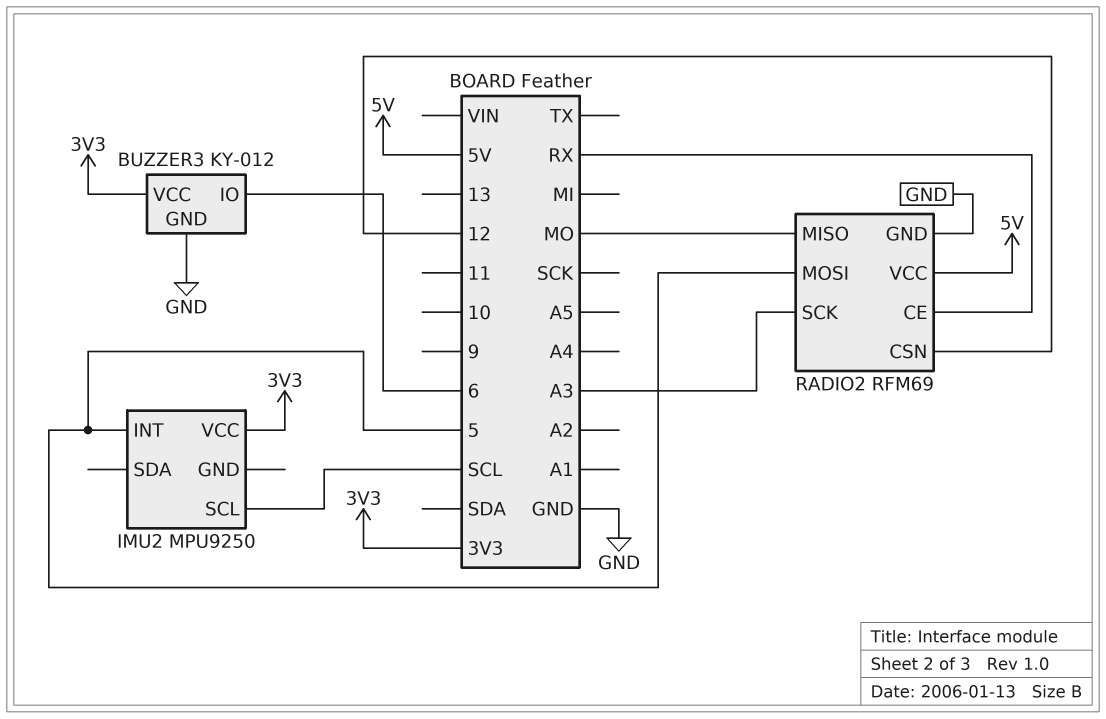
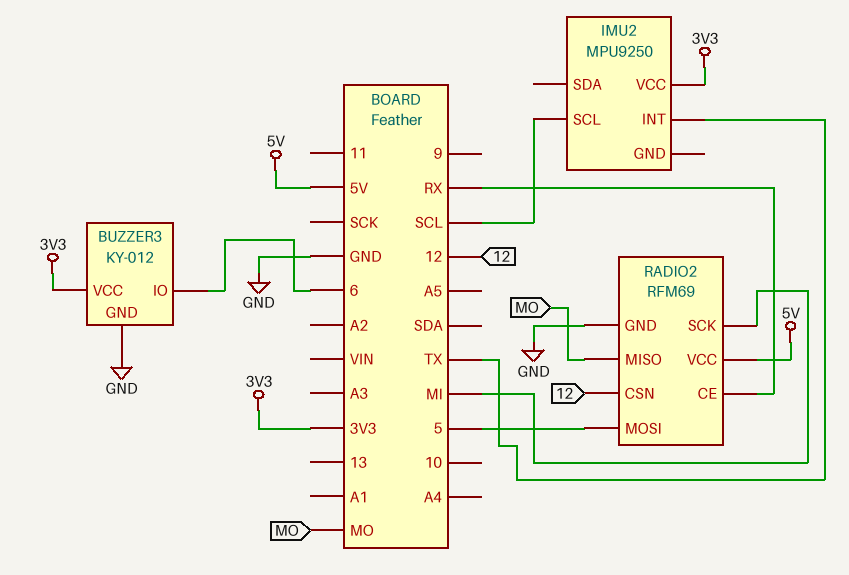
IMU2 pin INT: 5 -> TX
RADIO2 pin SCK: A3 -> MI

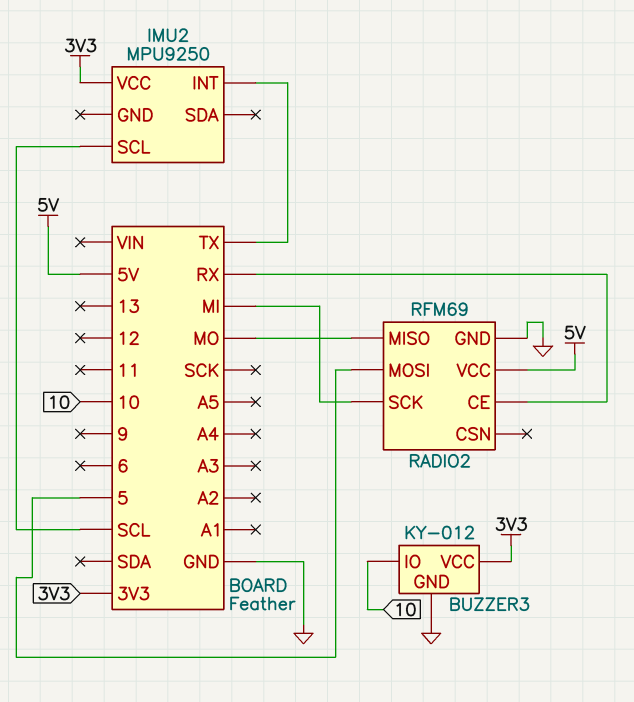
BUZZER3 pin IO: 6 -> 10
RADIO2 pin CSN: 12 -> none

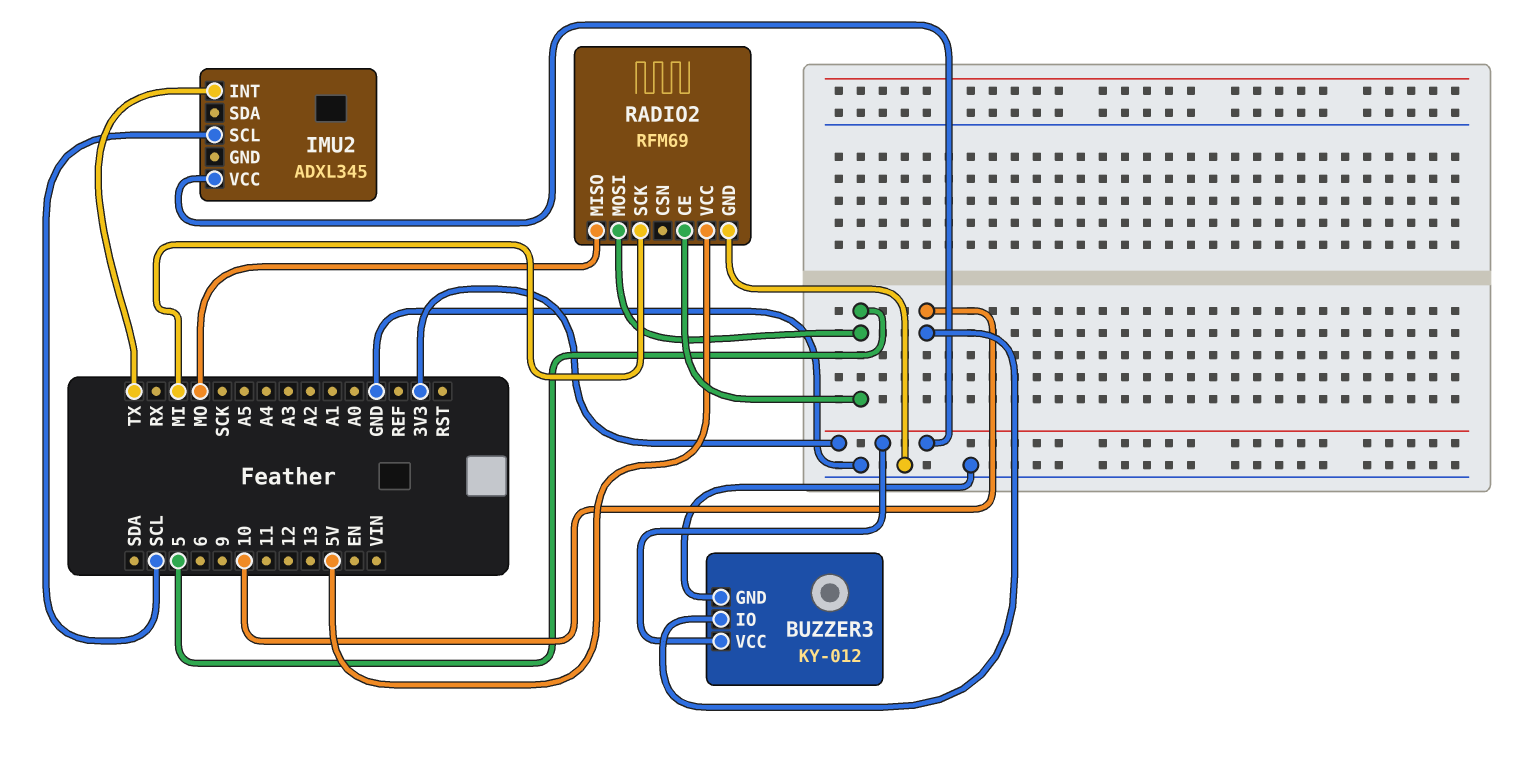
IMU2: MPU9250 -> ADXL345
RADIO2 pin CE: RX -> 5

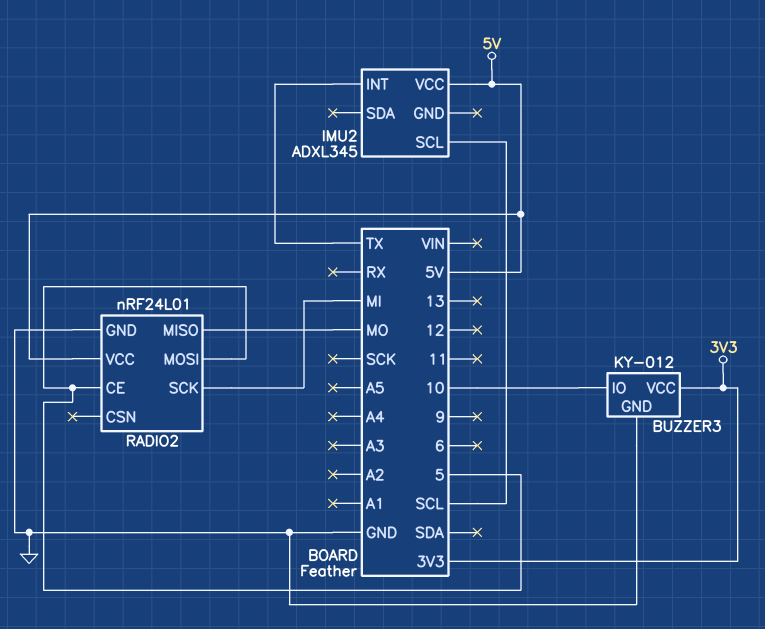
IMU2 pin VCC: 3V3 -> 5V
RADIO2: RFM69 -> nRF24L01

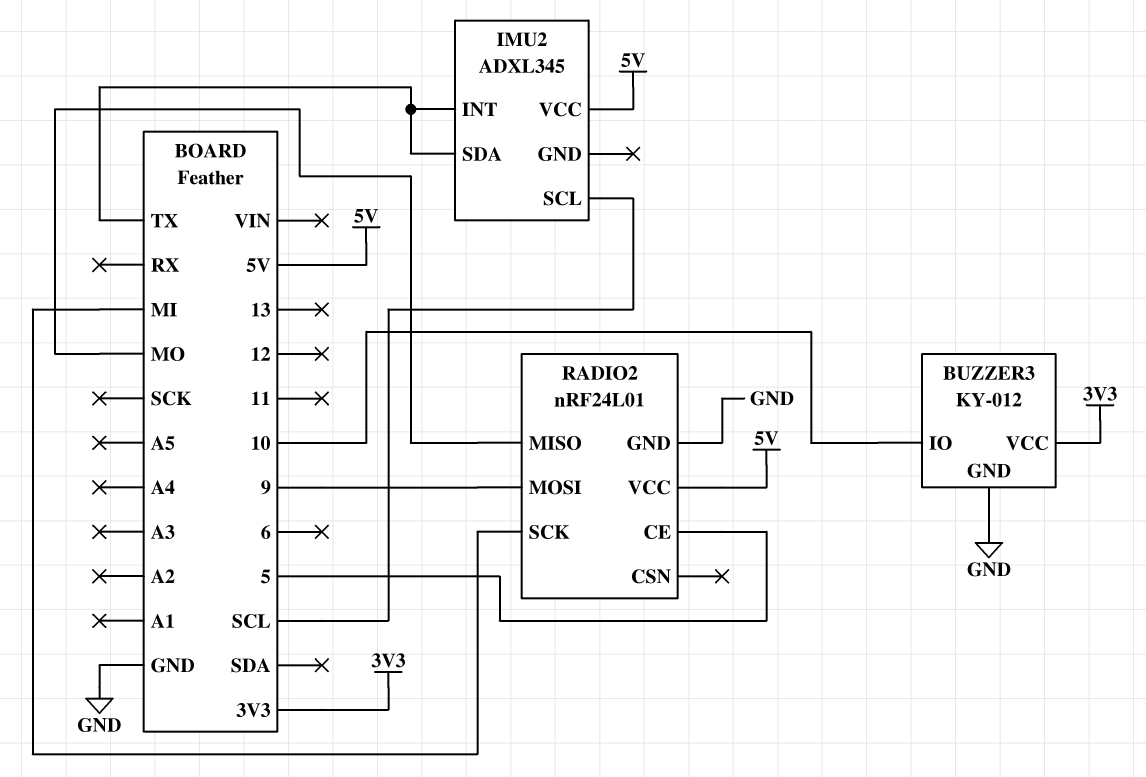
IMU2 pin SDA: none -> TX
RADIO2 pin MOSI: 5 -> 9

